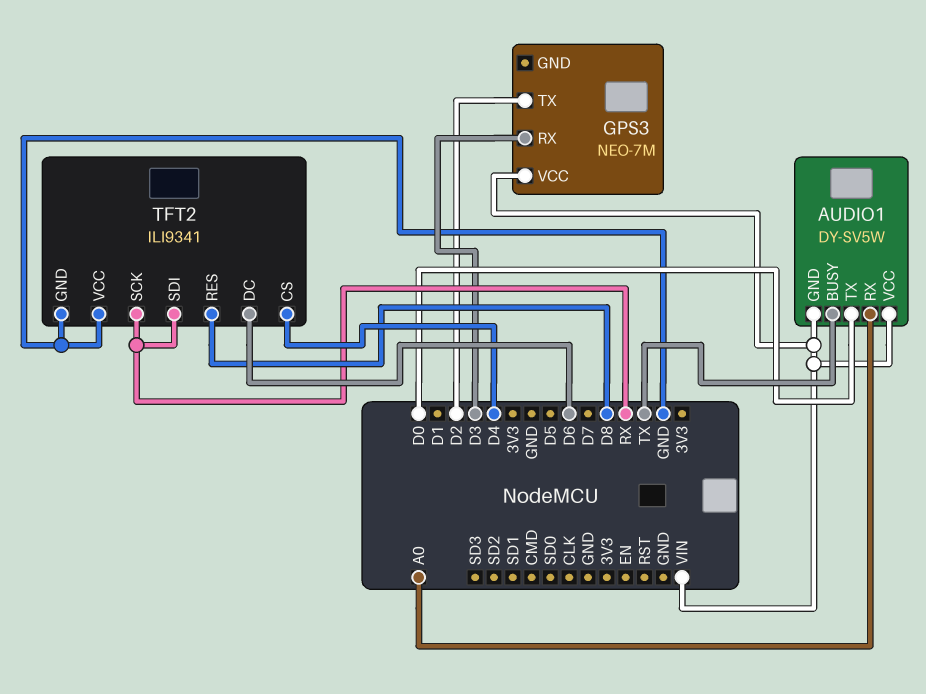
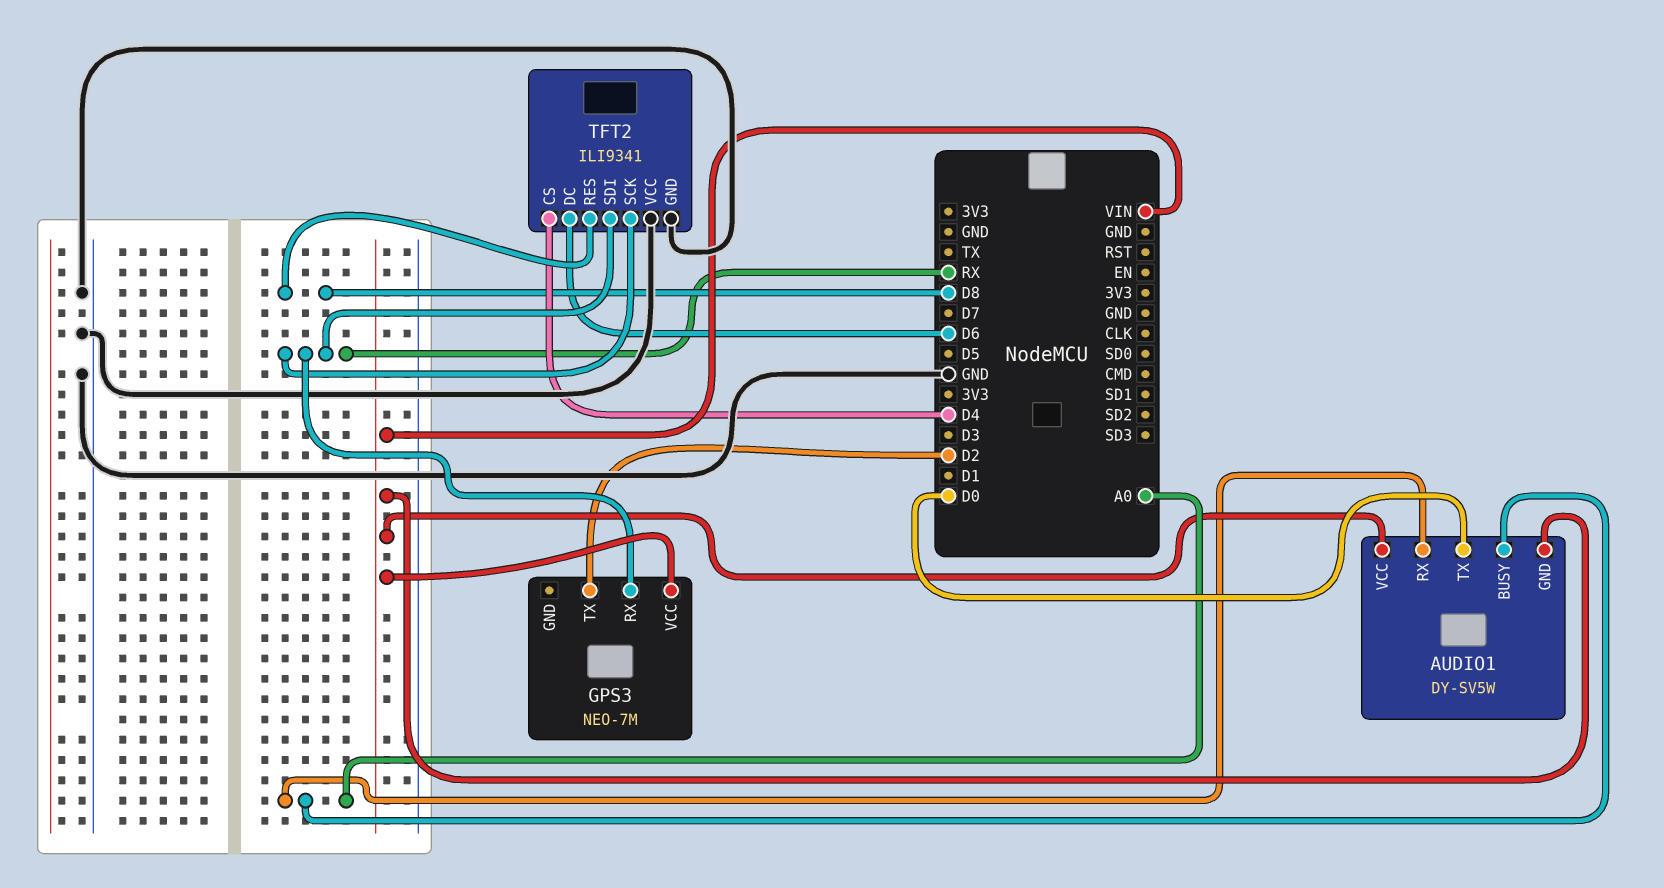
AUDIO1 pin BUSY: TX -> A0
GPS3 pin RX: D3 -> RX

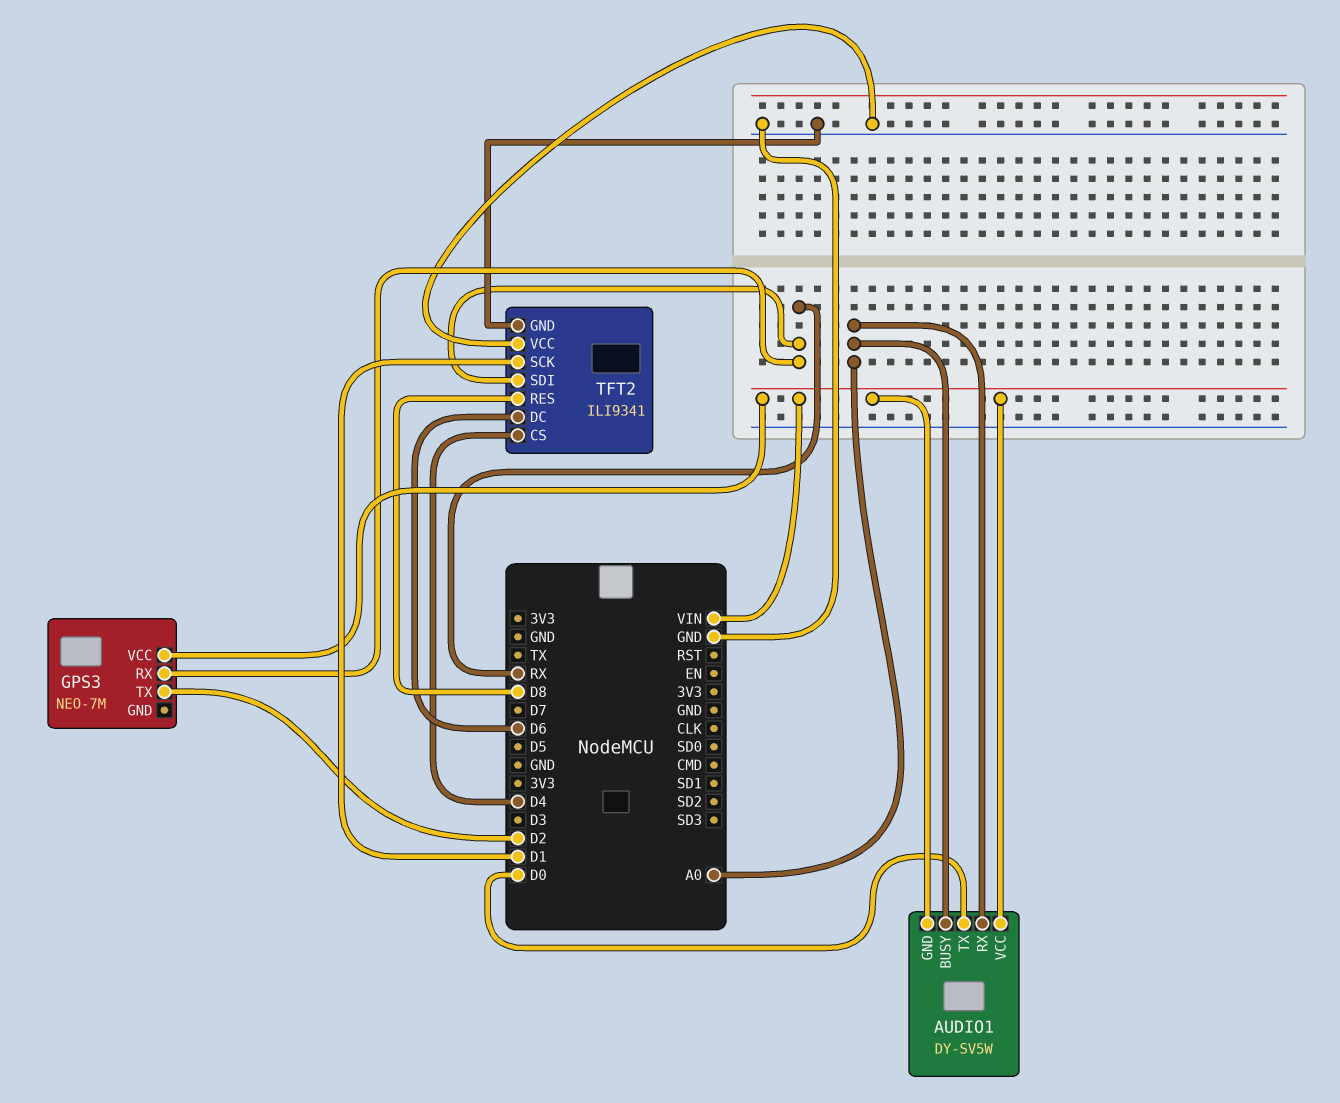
TFT2 pin SCK: RX -> D1

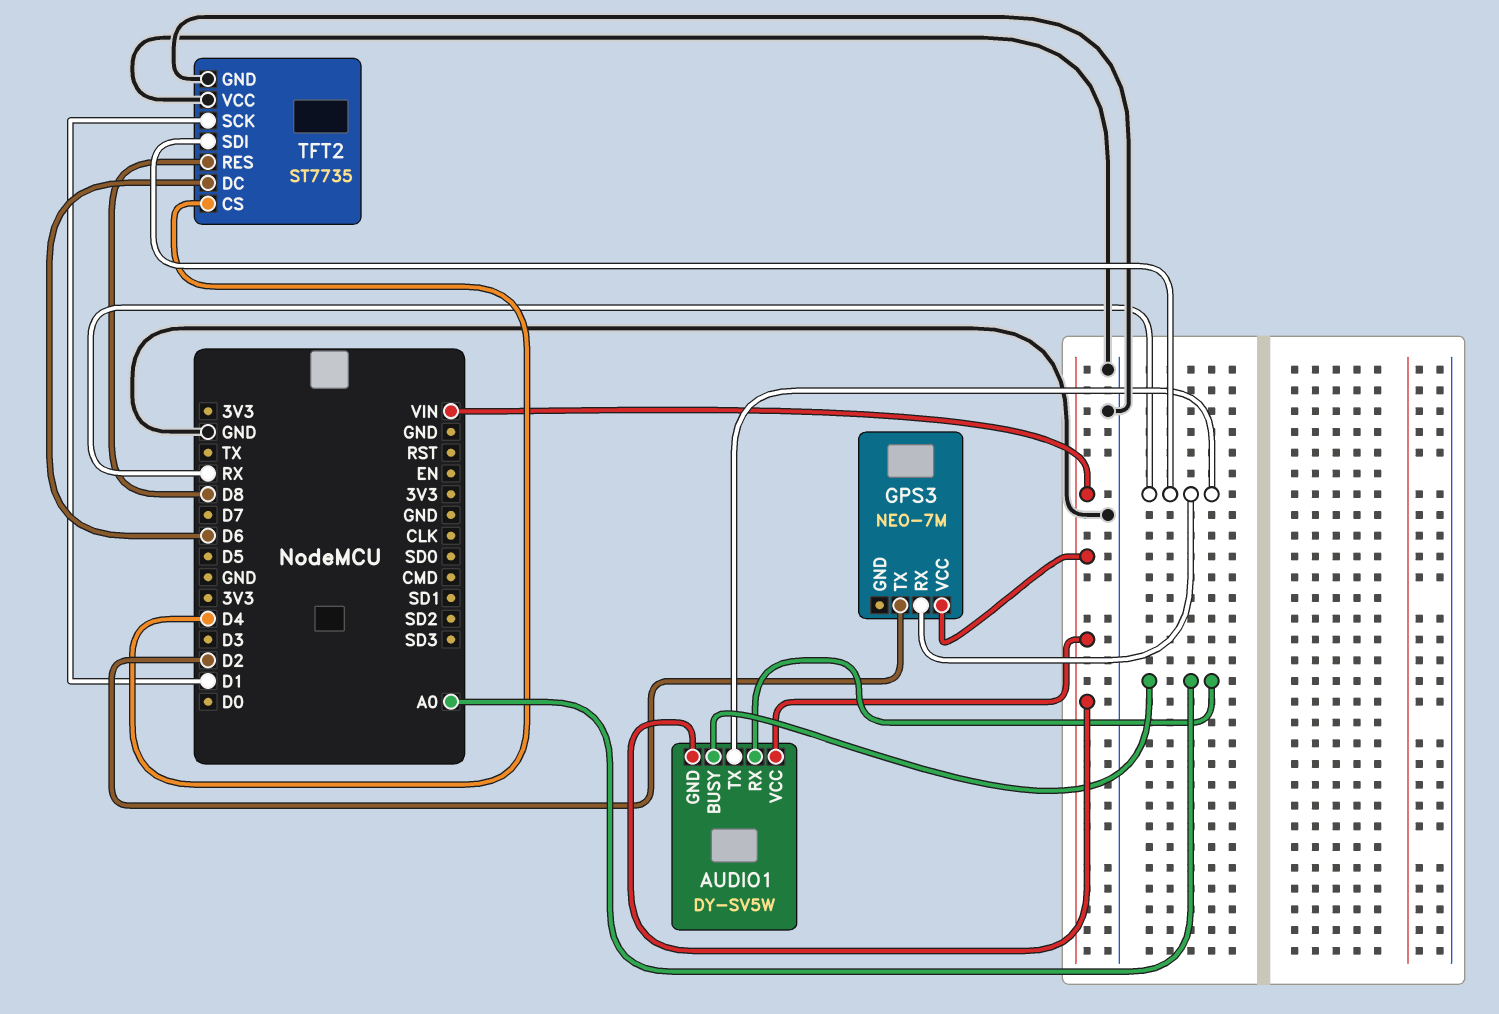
AUDIO1 pin TX: D0 -> RX
TFT2: ILI9341 -> ST7735

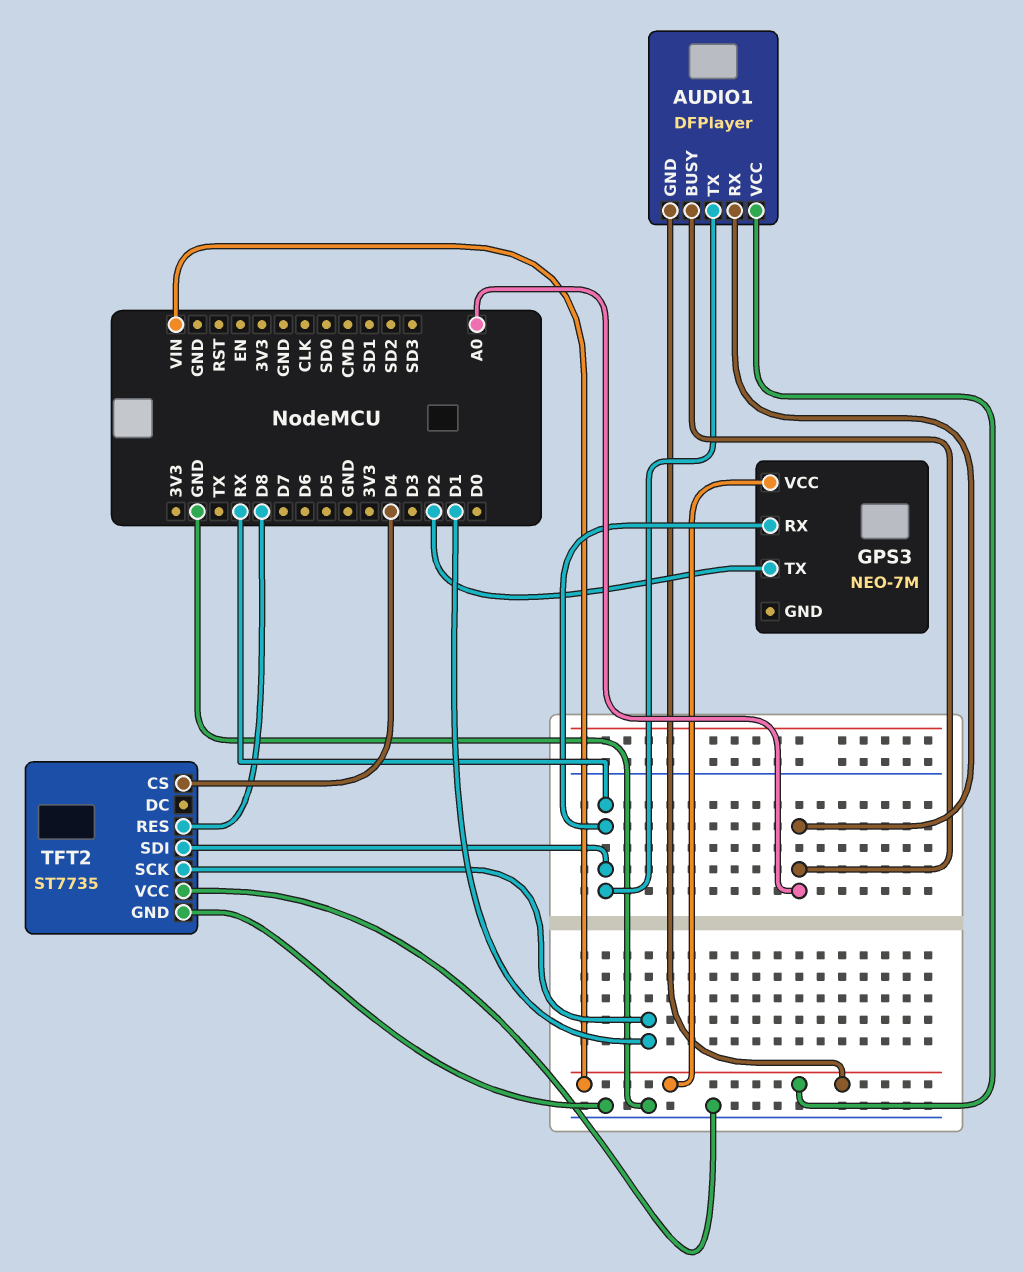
AUDIO1: DY-SV5W -> DFPlayer
TFT2 pin DC: D6 -> none

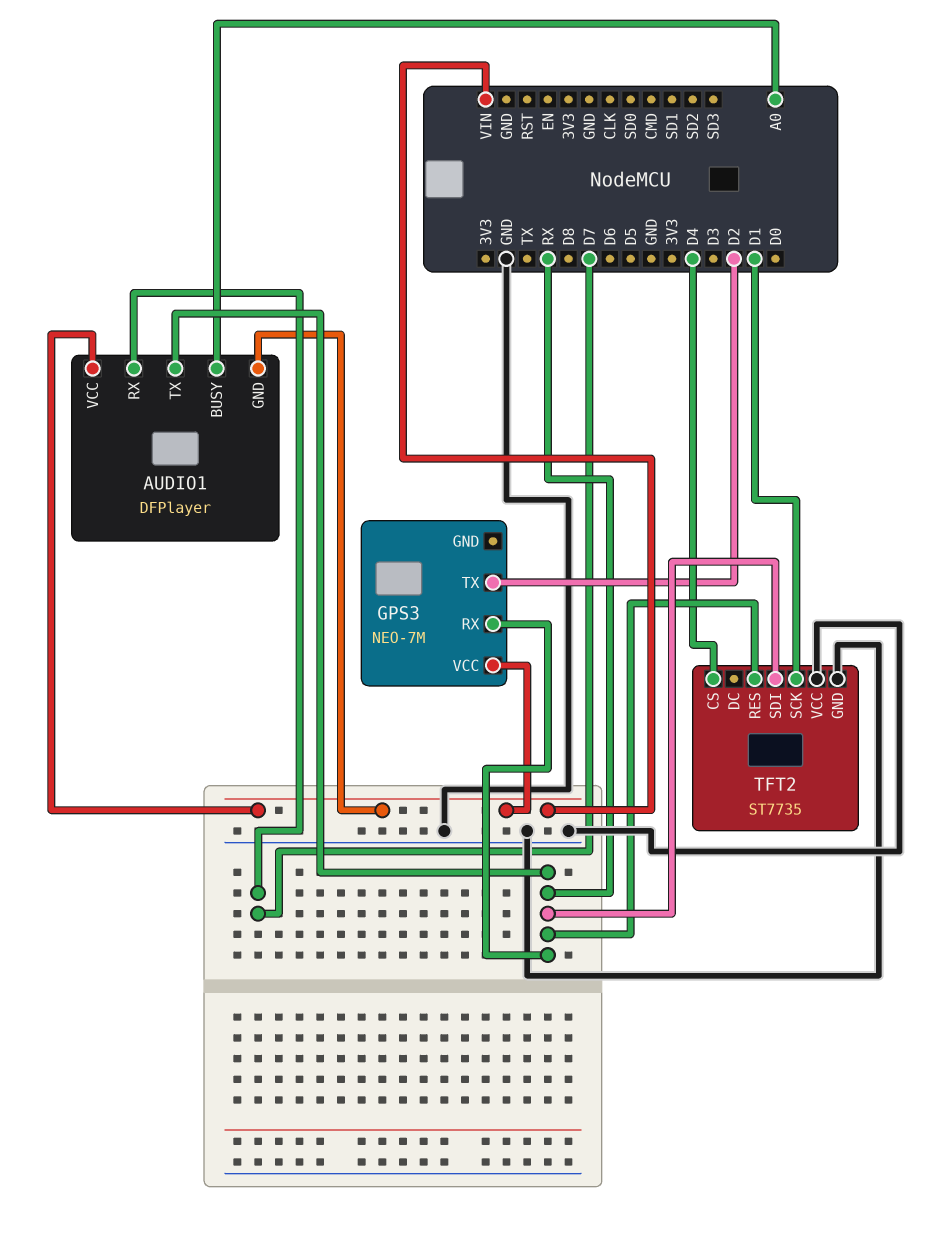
AUDIO1 pin RX: A0 -> D7
TFT2 pin RES: D8 -> RX

